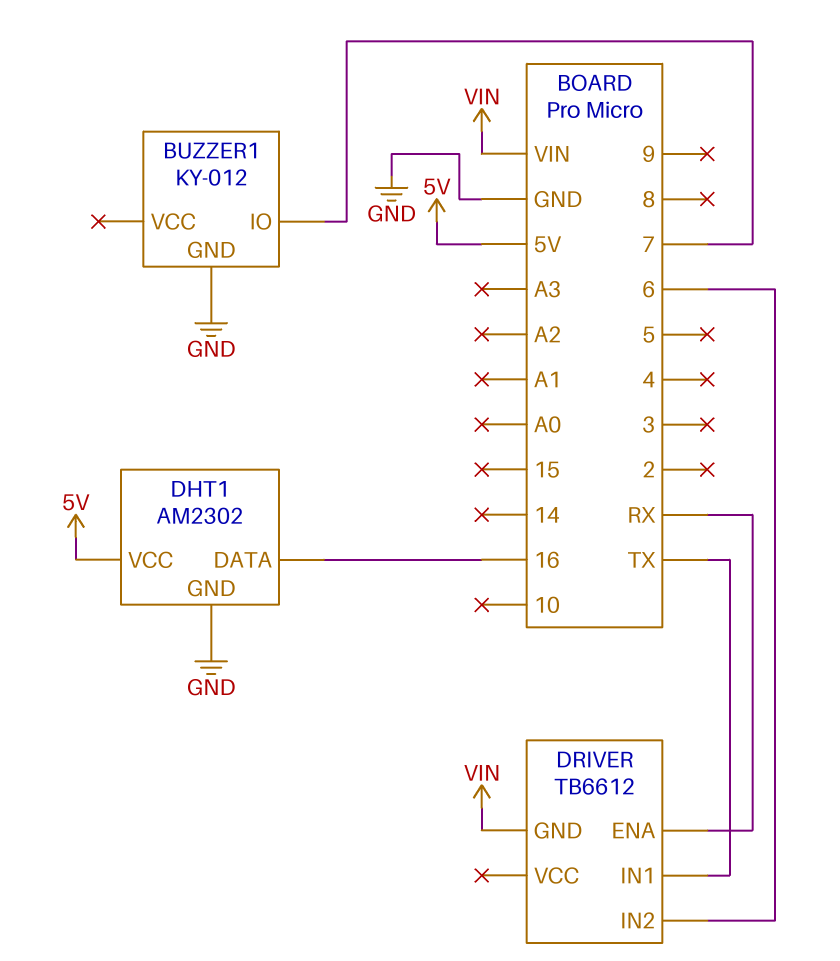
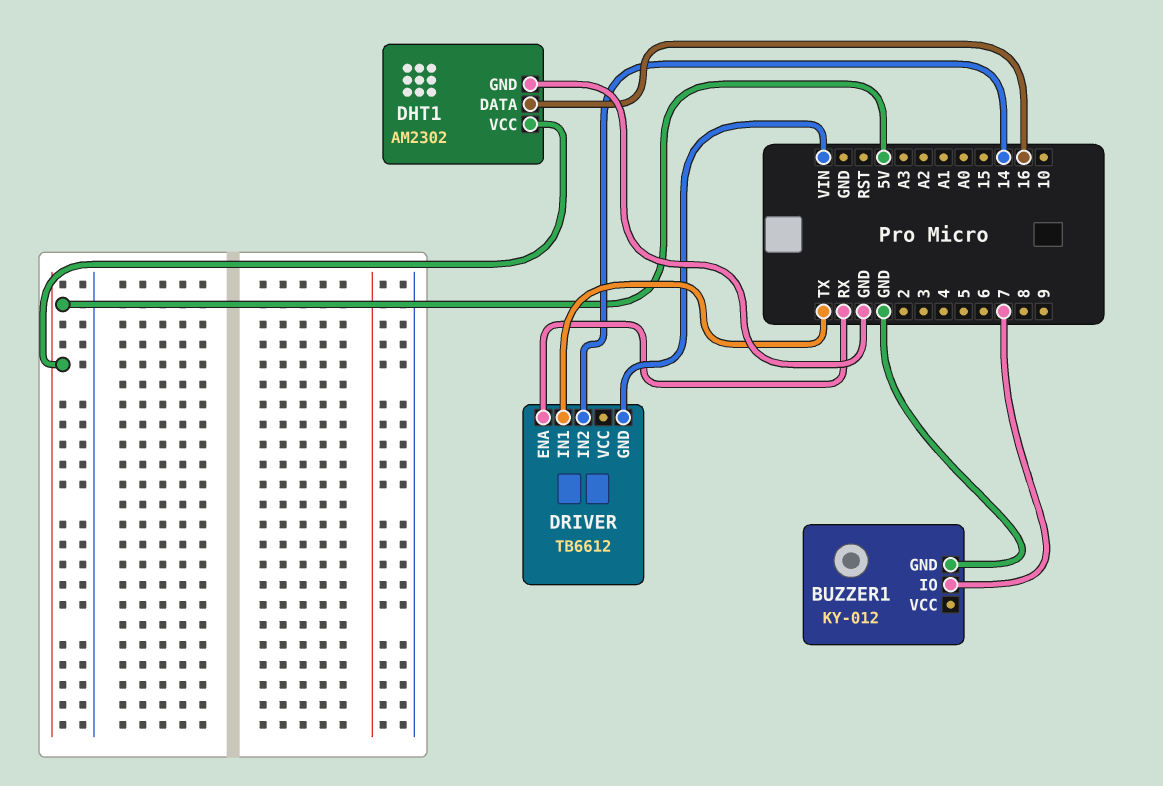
DRIVER pin IN2: 6 -> 14

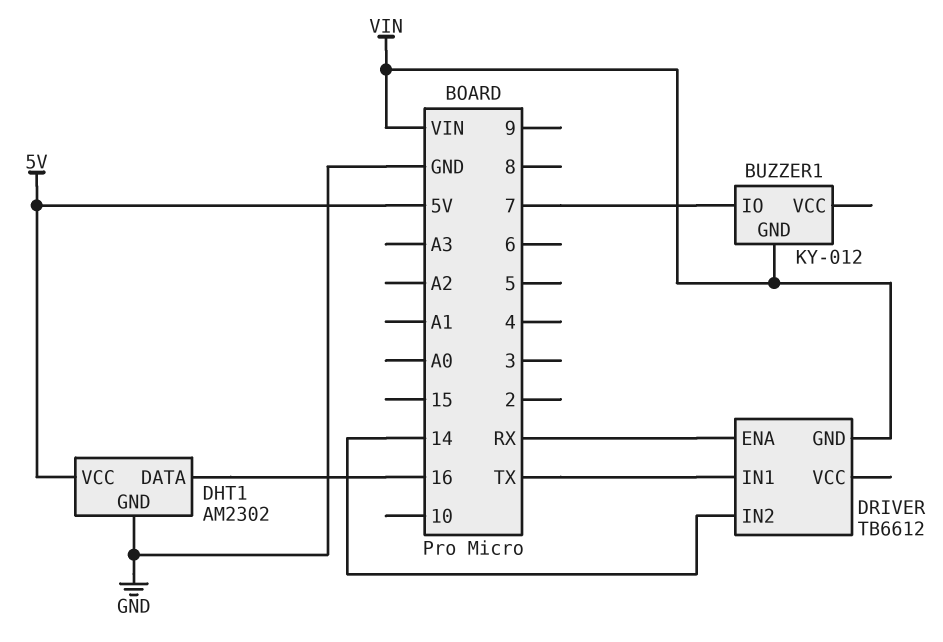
BUZZER1 pin GND: GND -> VIN

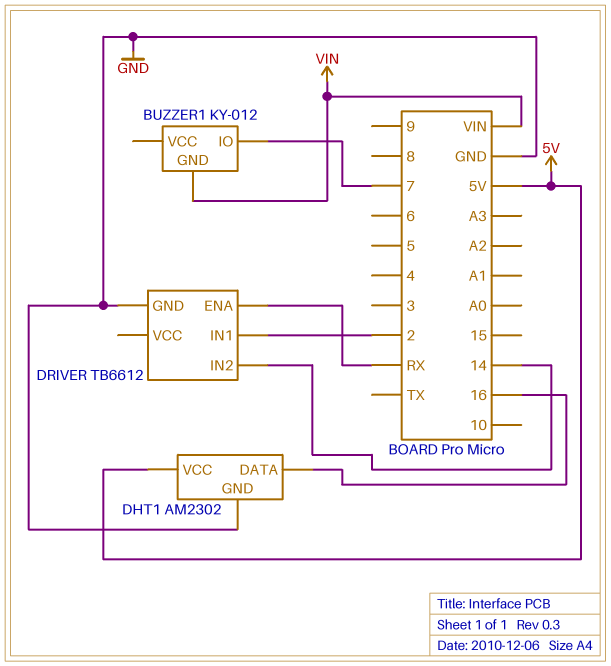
DRIVER pin GND: VIN -> GND
DRIVER pin IN1: TX -> 2

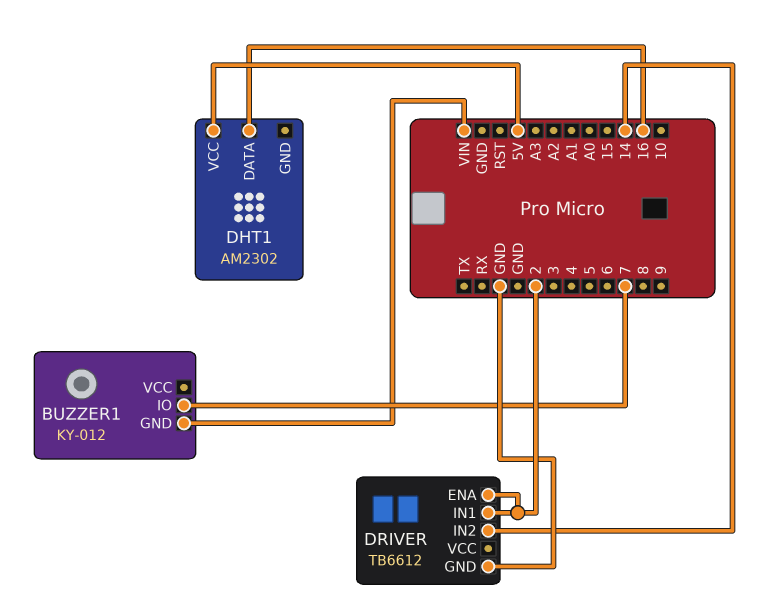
DHT1 pin GND: GND -> none
DRIVER pin ENA: RX -> 2

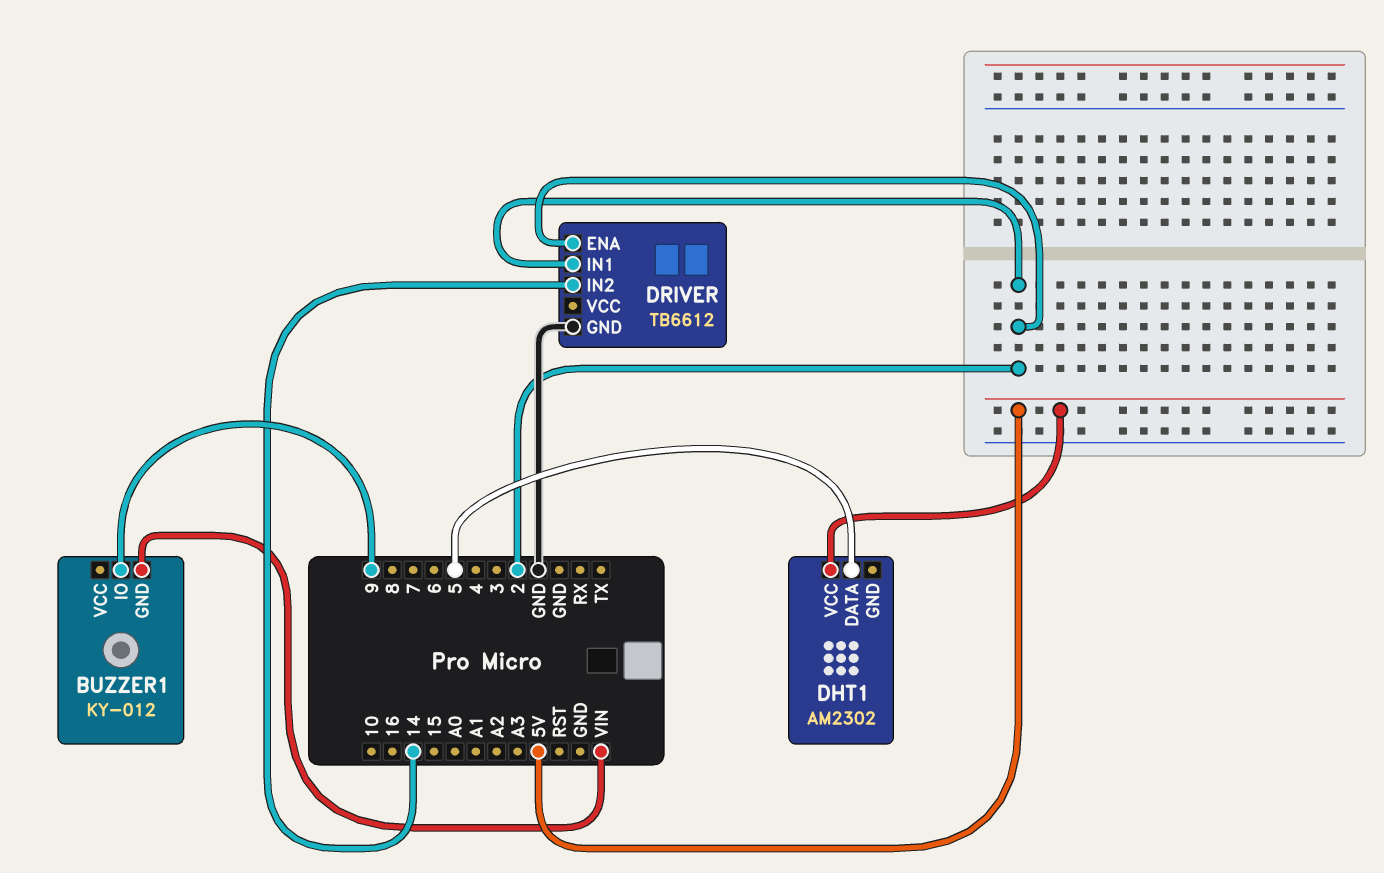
BUZZER1 pin IO: 7 -> 9
DHT1 pin DATA: 16 -> 5

